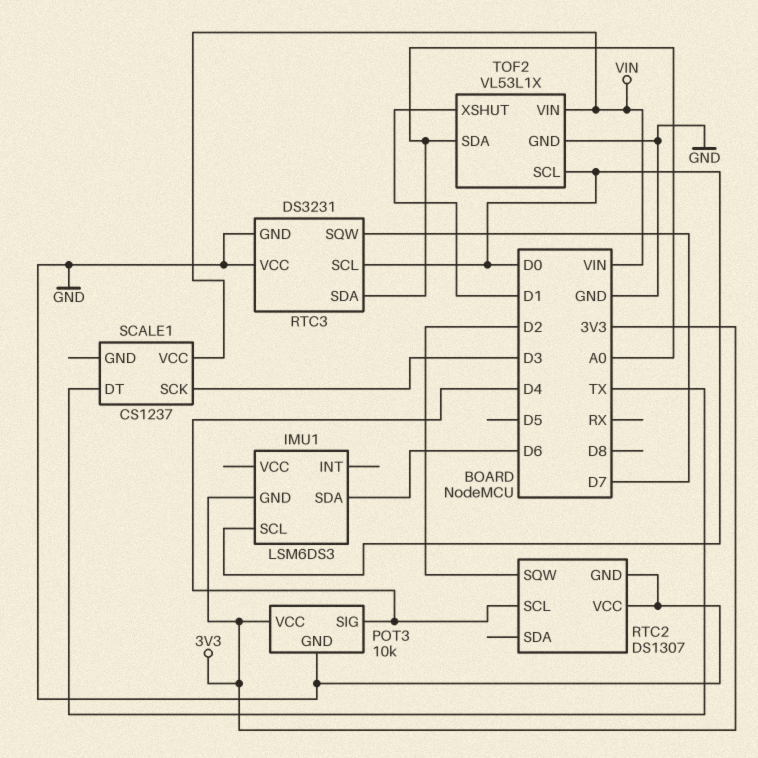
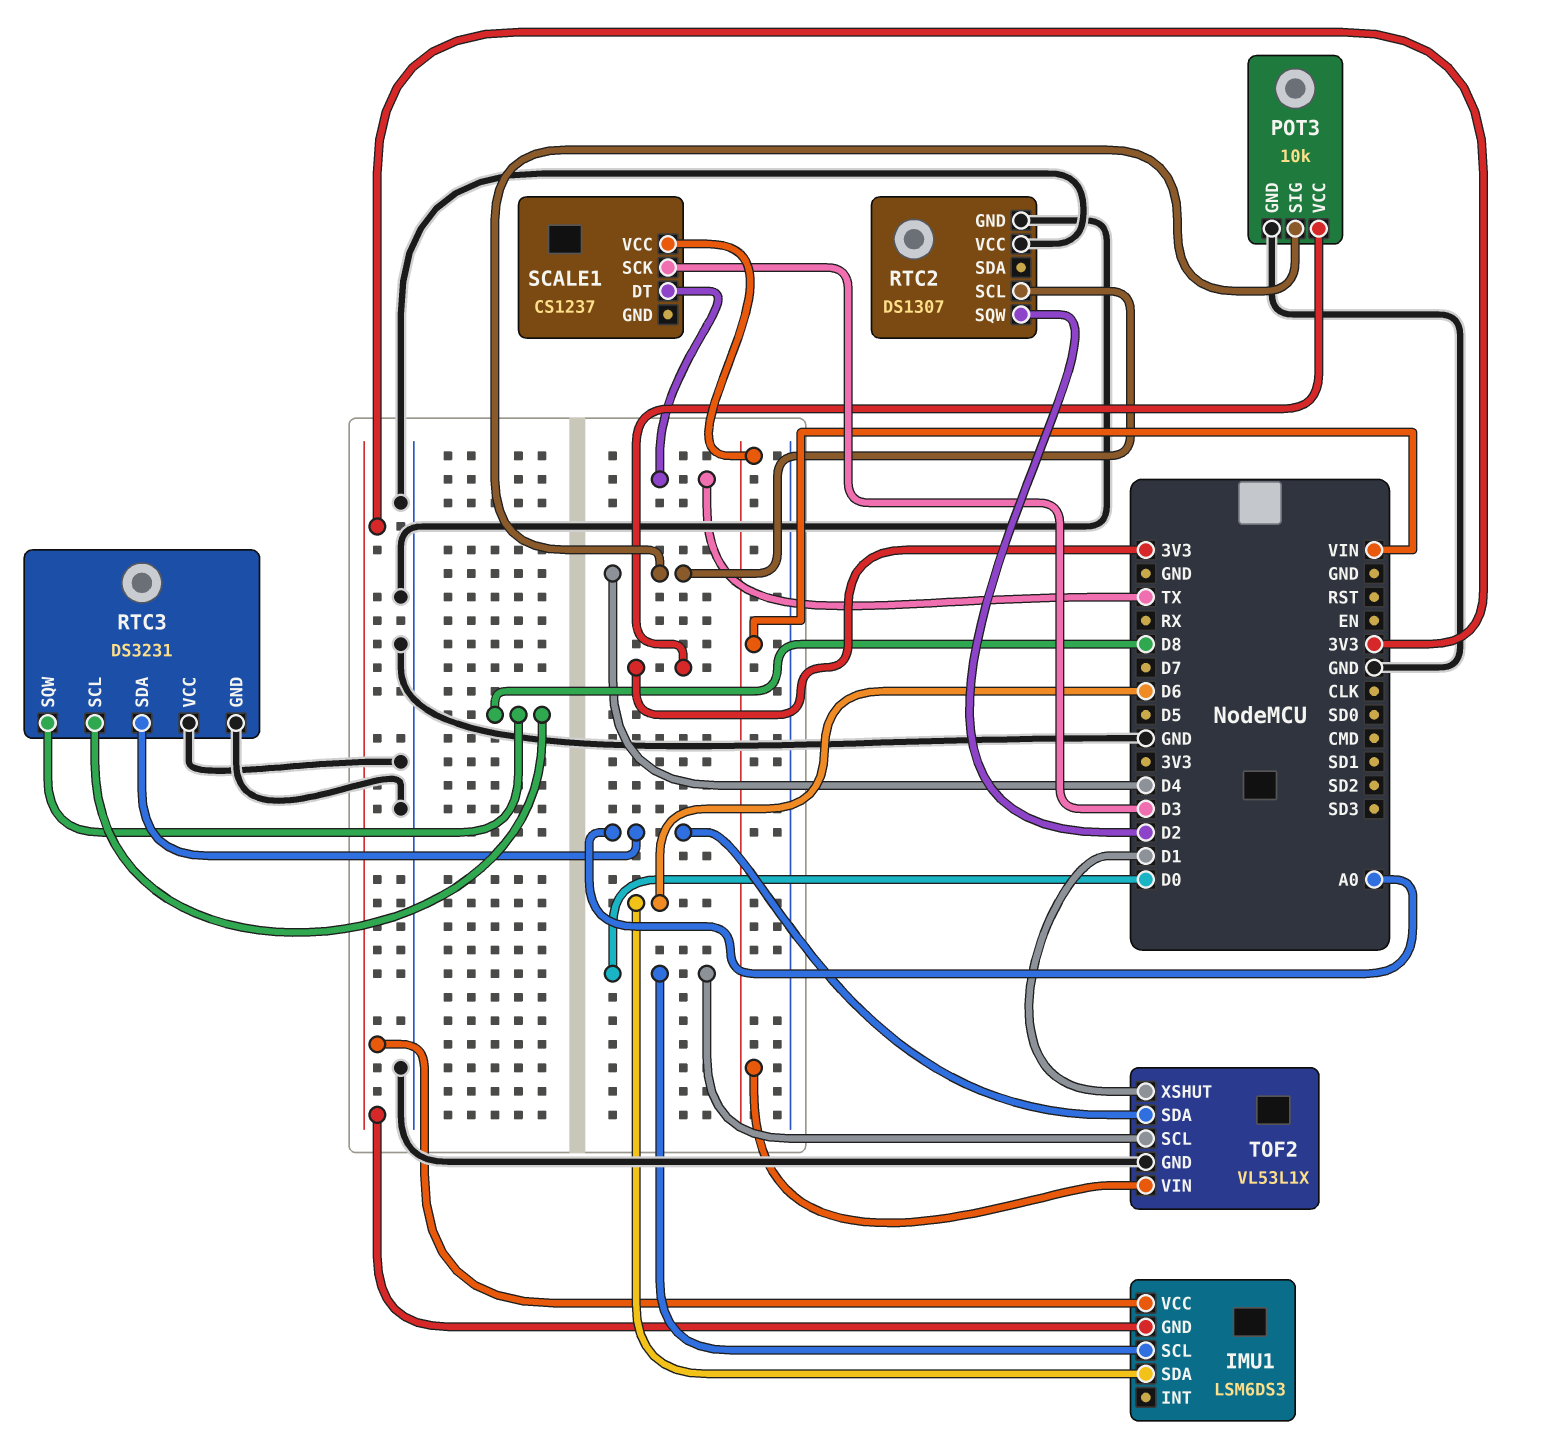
IMU1 pin VCC: none -> 3V3
RTC3 pin SCL: D0 -> D8
RTC3 pin SQW: D7 -> D8

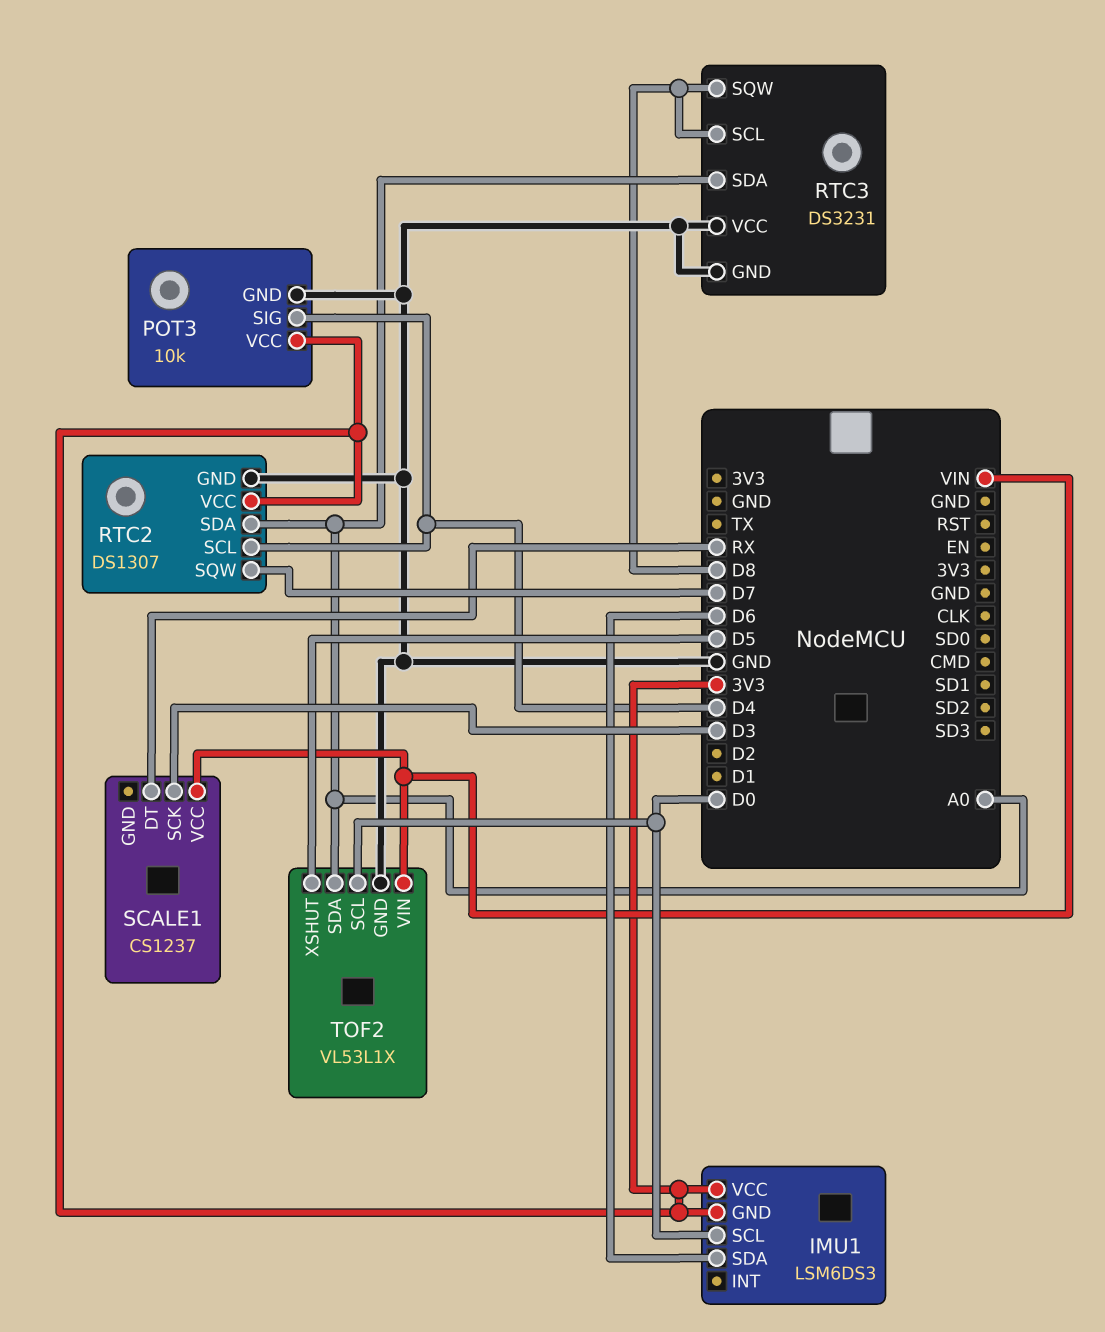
RTC2 pin SDA: none -> A0
RTC2 pin SQW: D2 -> D7
RTC2 pin VCC: GND -> 3V3
SCALE1 pin DT: TX -> RX
TOF2 pin XSHUT: D1 -> D5

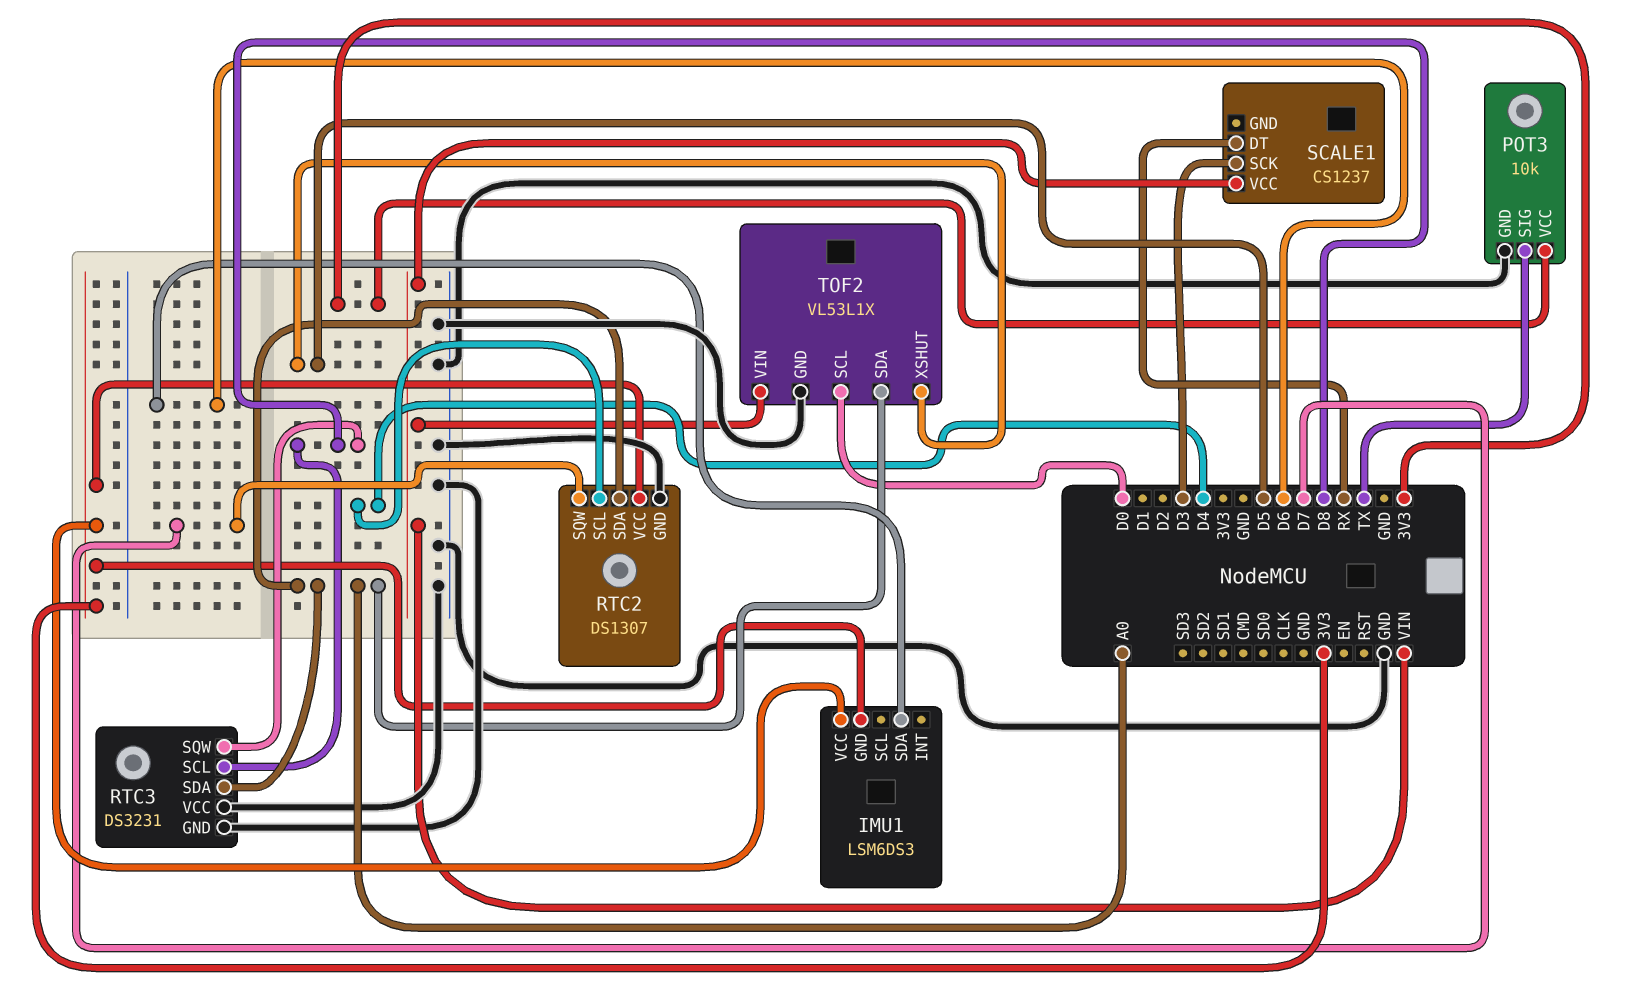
IMU1 pin SCL: D0 -> none
POT3 pin SIG: D4 -> TX

